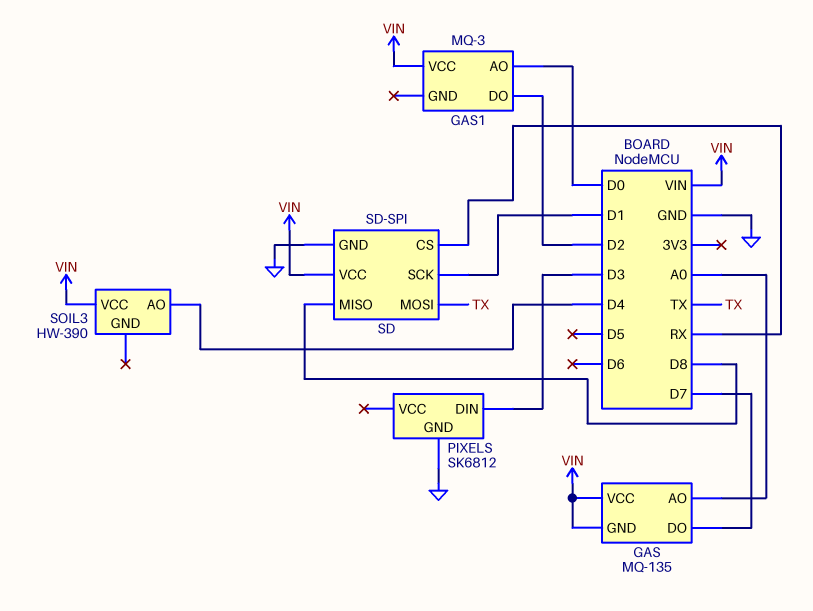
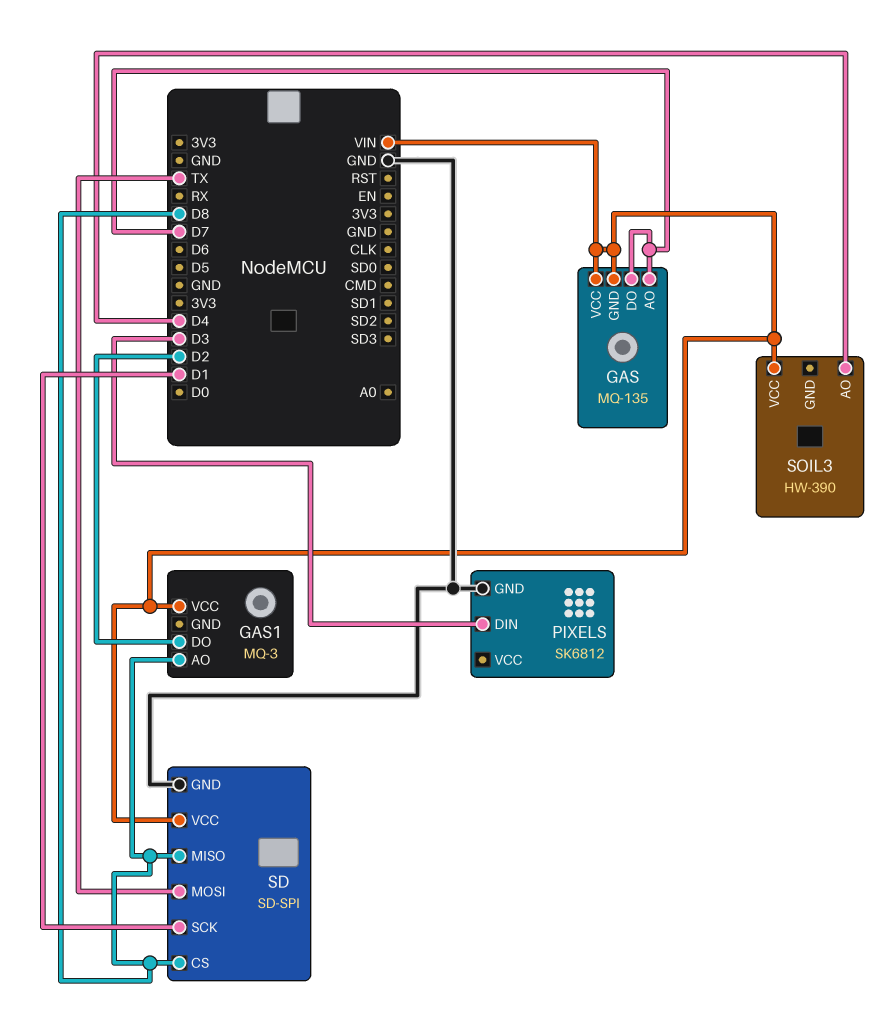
GAS pin AO: A0 -> D7
GAS1 pin AO: D0 -> D8
SD pin CS: RX -> D8

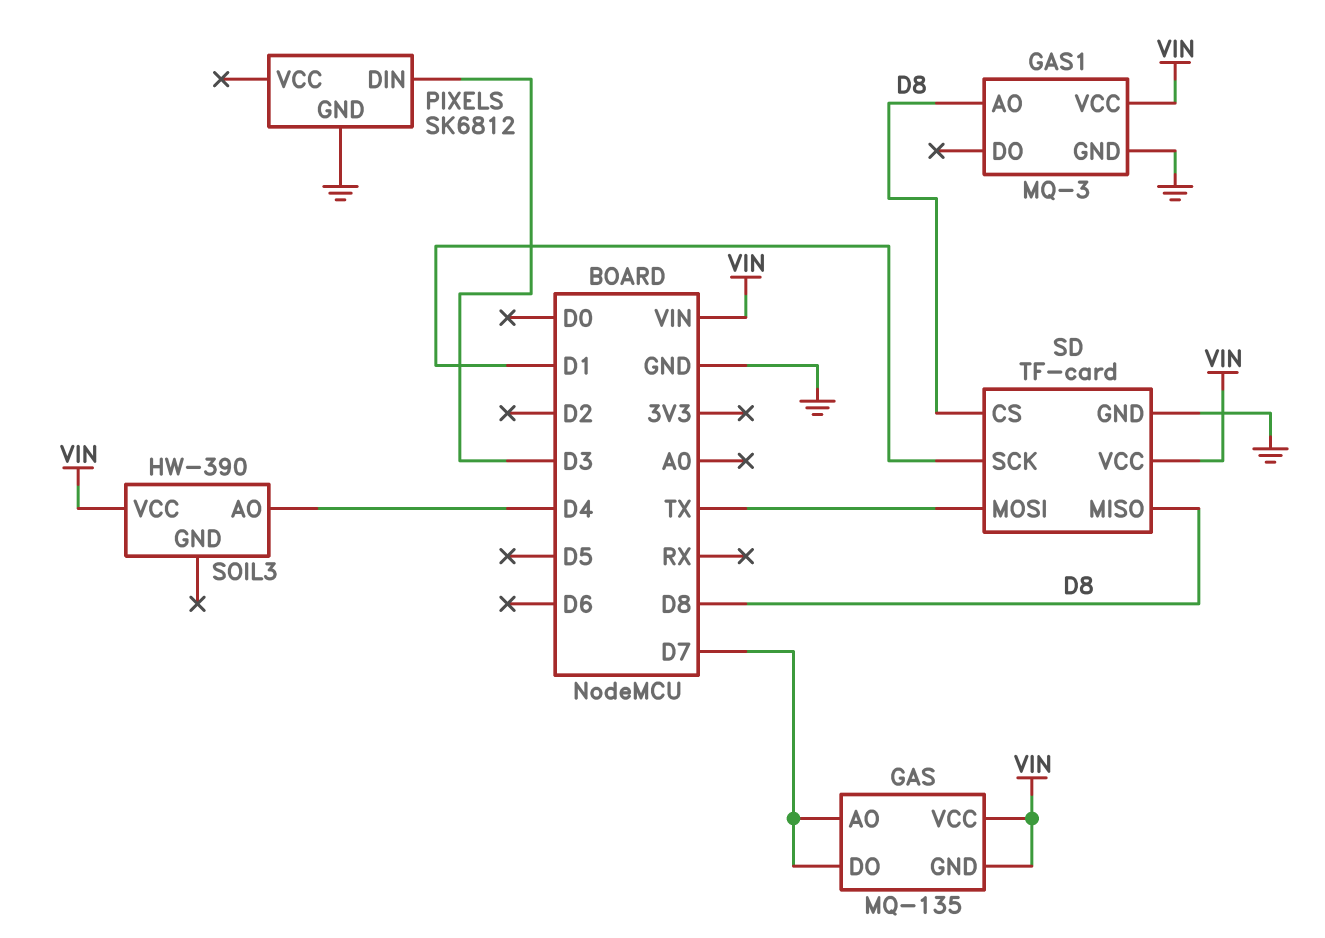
GAS1 pin DO: D2 -> none
GAS1 pin GND: none -> GND
SD: SD-SPI -> TF-card

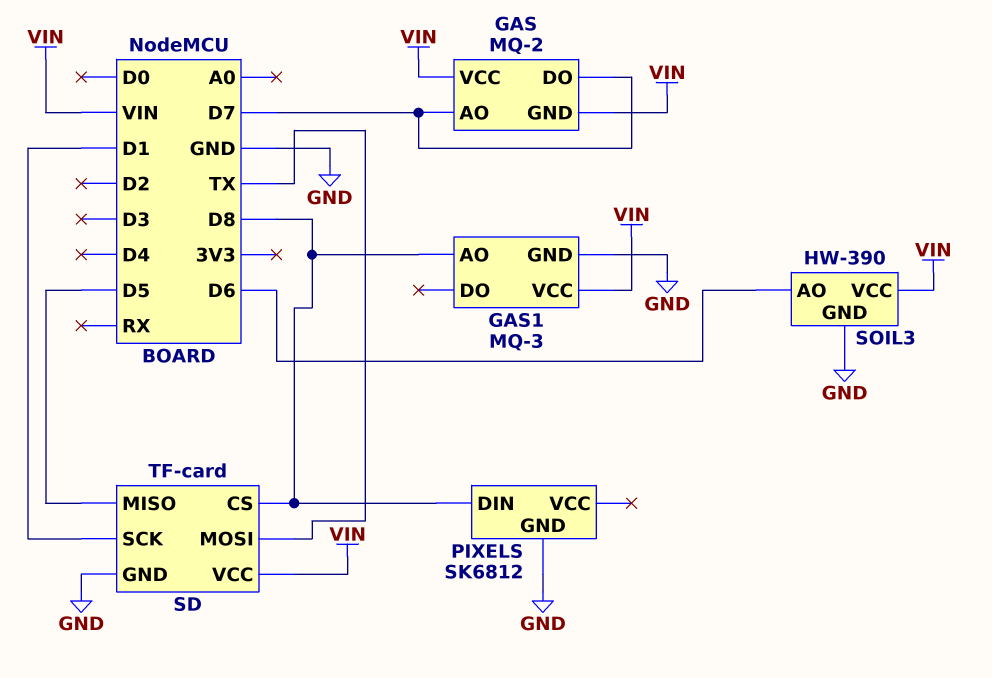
GAS: MQ-135 -> MQ-2
PIXELS pin DIN: D3 -> D8
SD pin MISO: D8 -> D5
SOIL3 pin AO: D4 -> D6
SOIL3 pin GND: none -> GND

